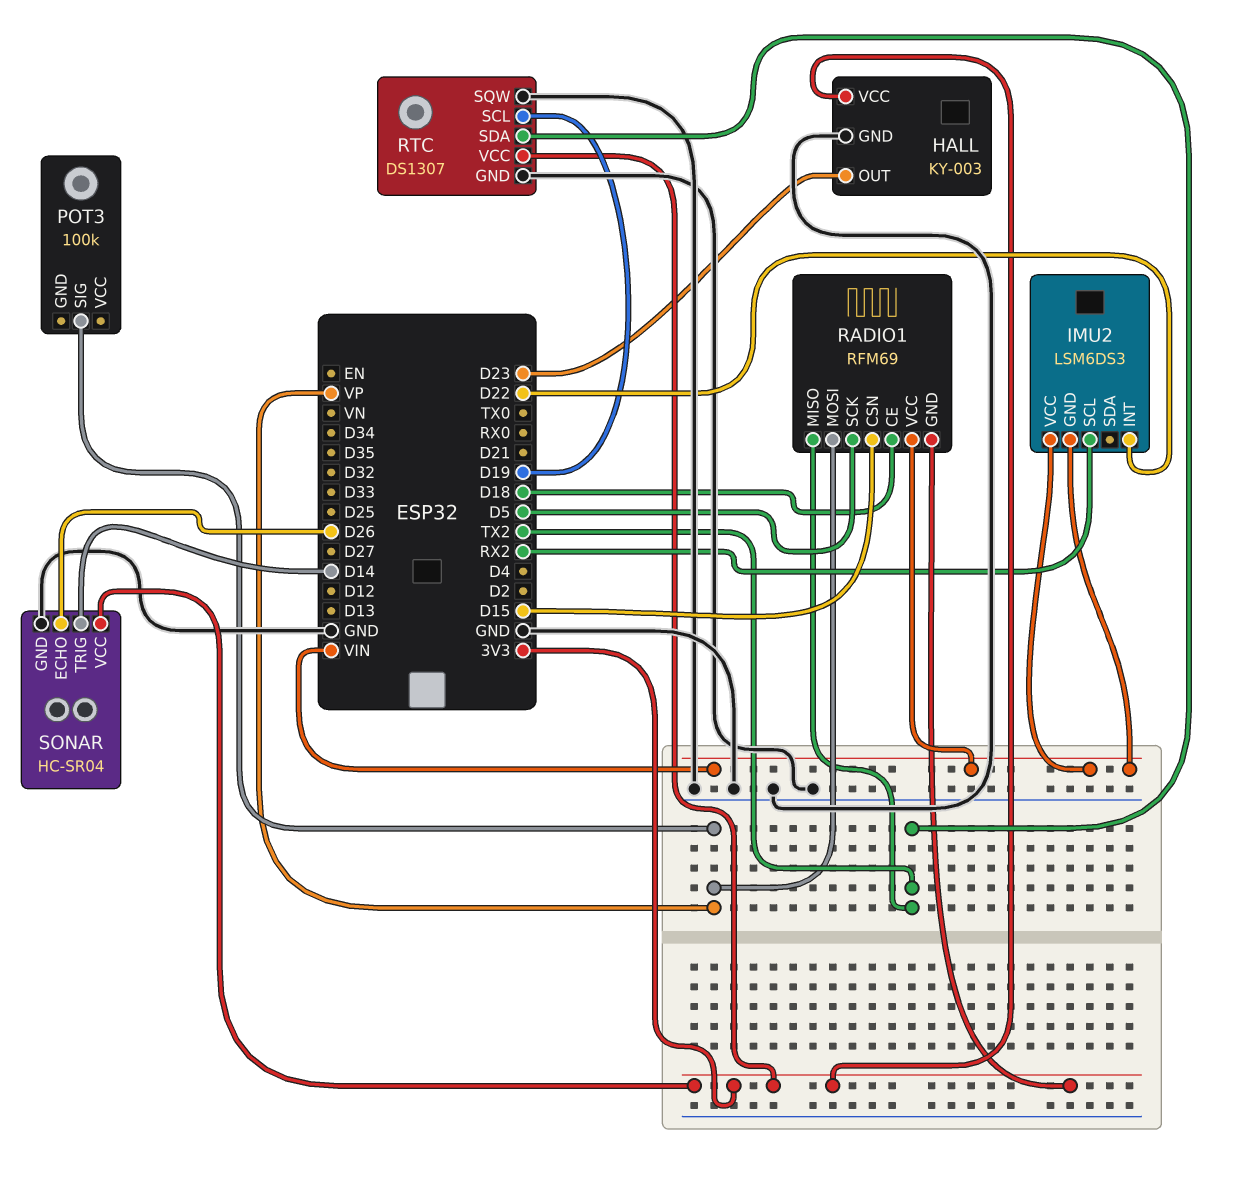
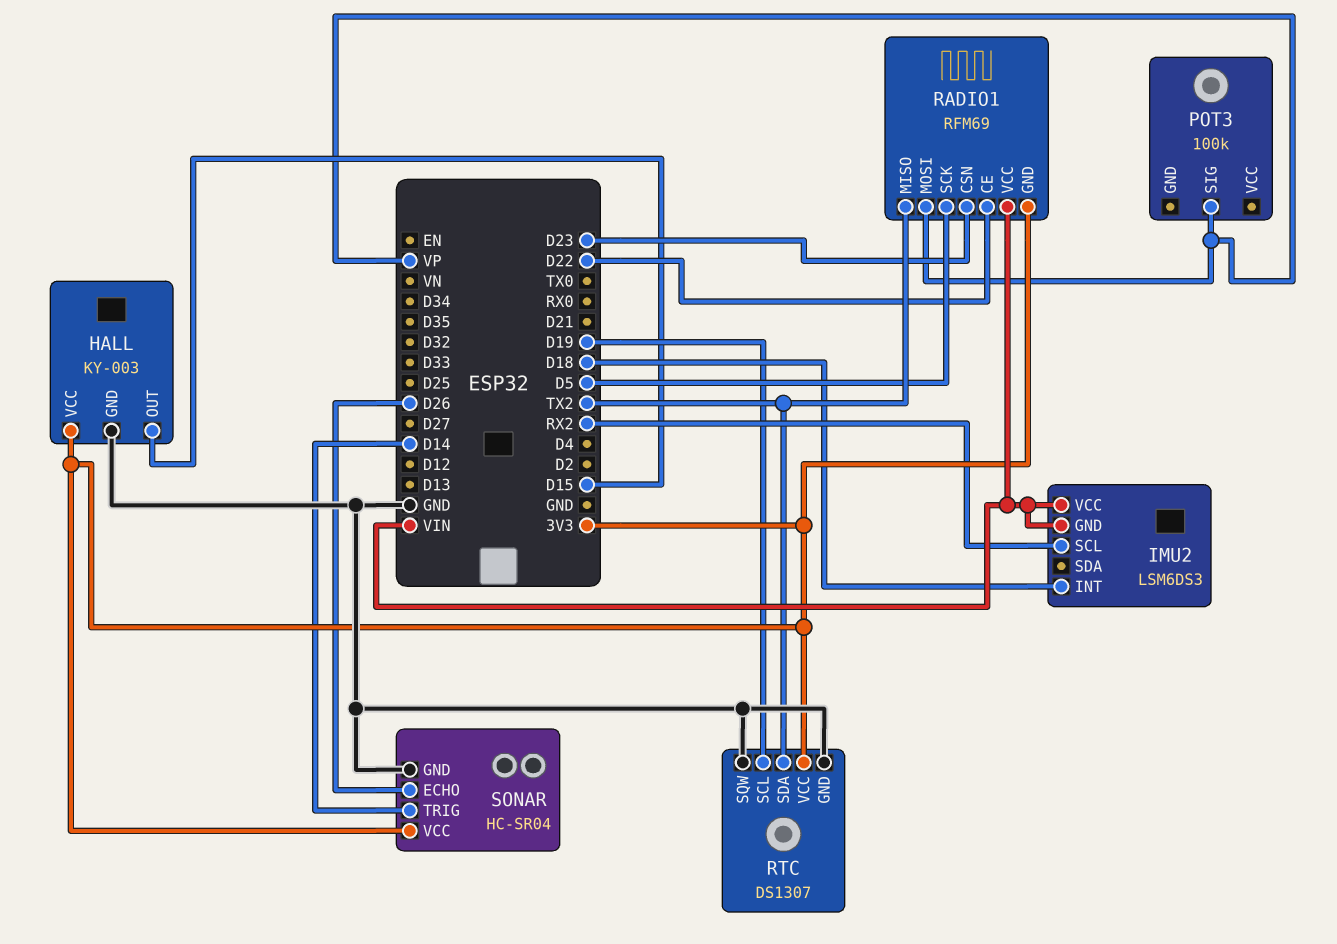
HALL pin OUT: D23 -> D15
IMU2 pin INT: D22 -> D18
RADIO1 pin CE: D18 -> D22
RADIO1 pin CSN: D15 -> D23

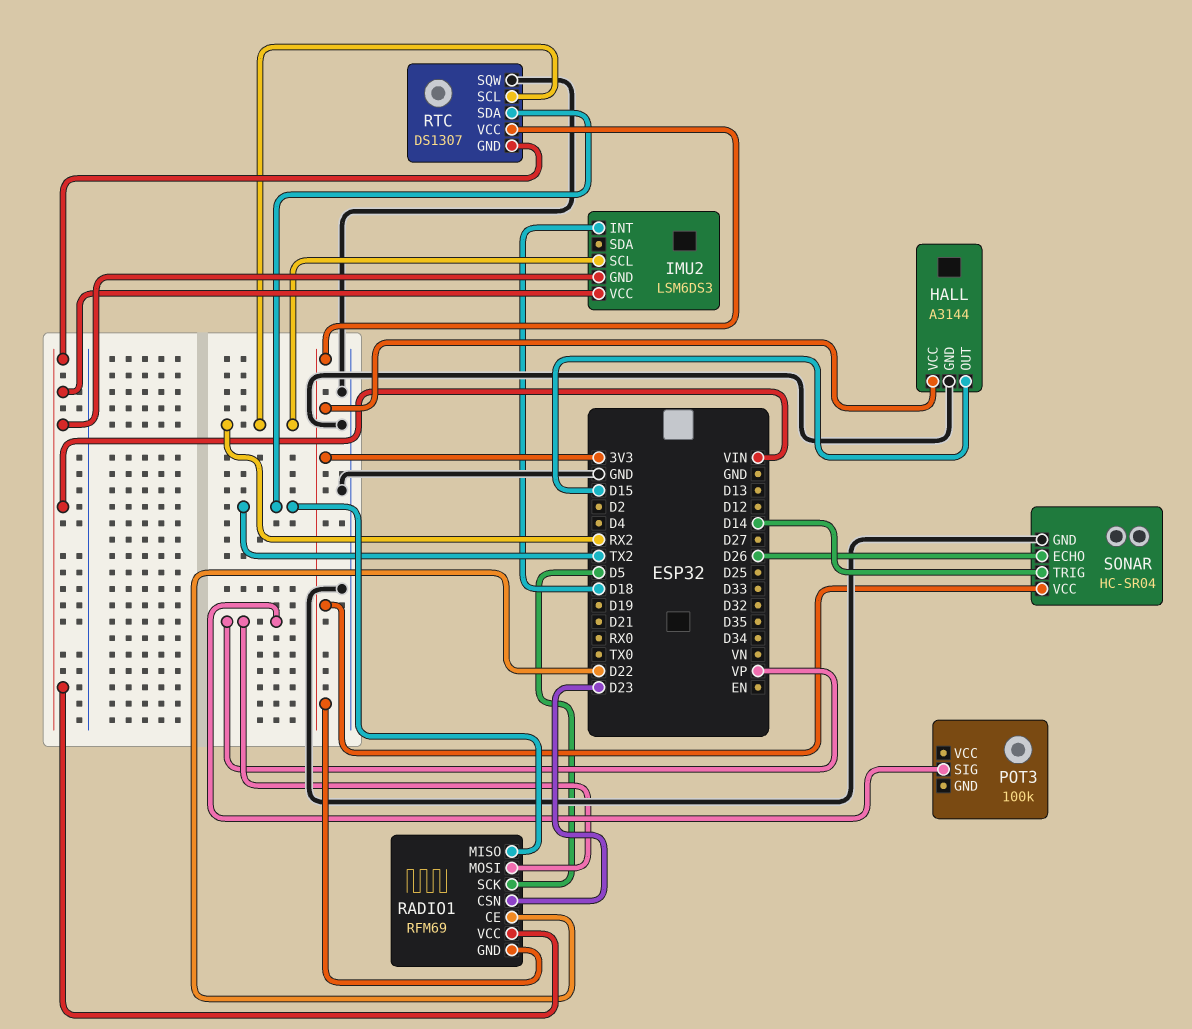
HALL: KY-003 -> A3144
RTC pin GND: GND -> VIN
RTC pin SCL: D19 -> RX2

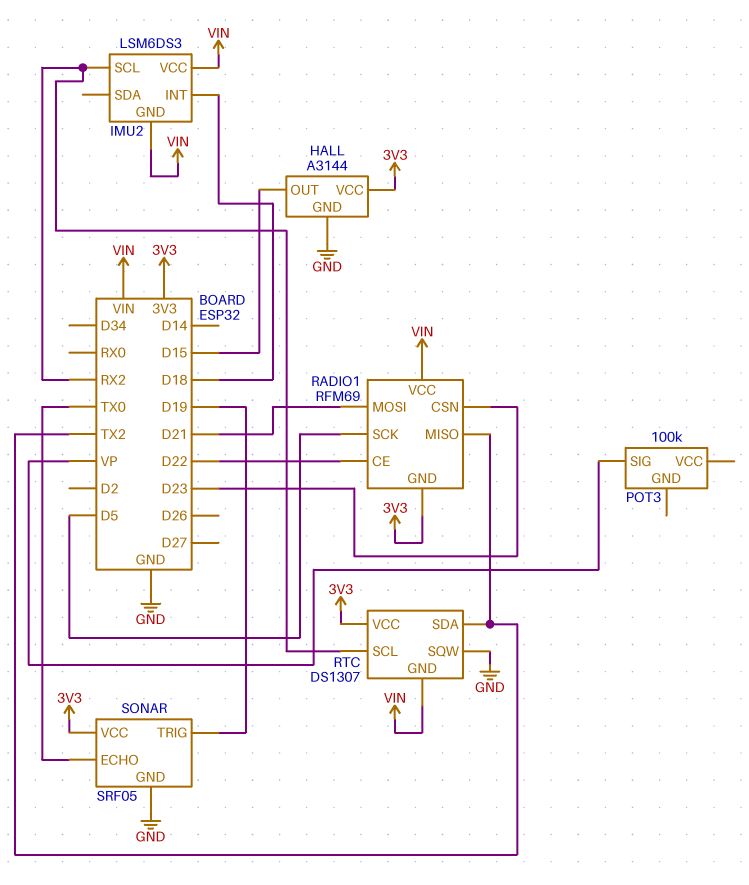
RADIO1 pin MOSI: VP -> D21
SONAR: HC-SR04 -> SRF05
SONAR pin ECHO: D26 -> TX0
SONAR pin TRIG: D14 -> D19

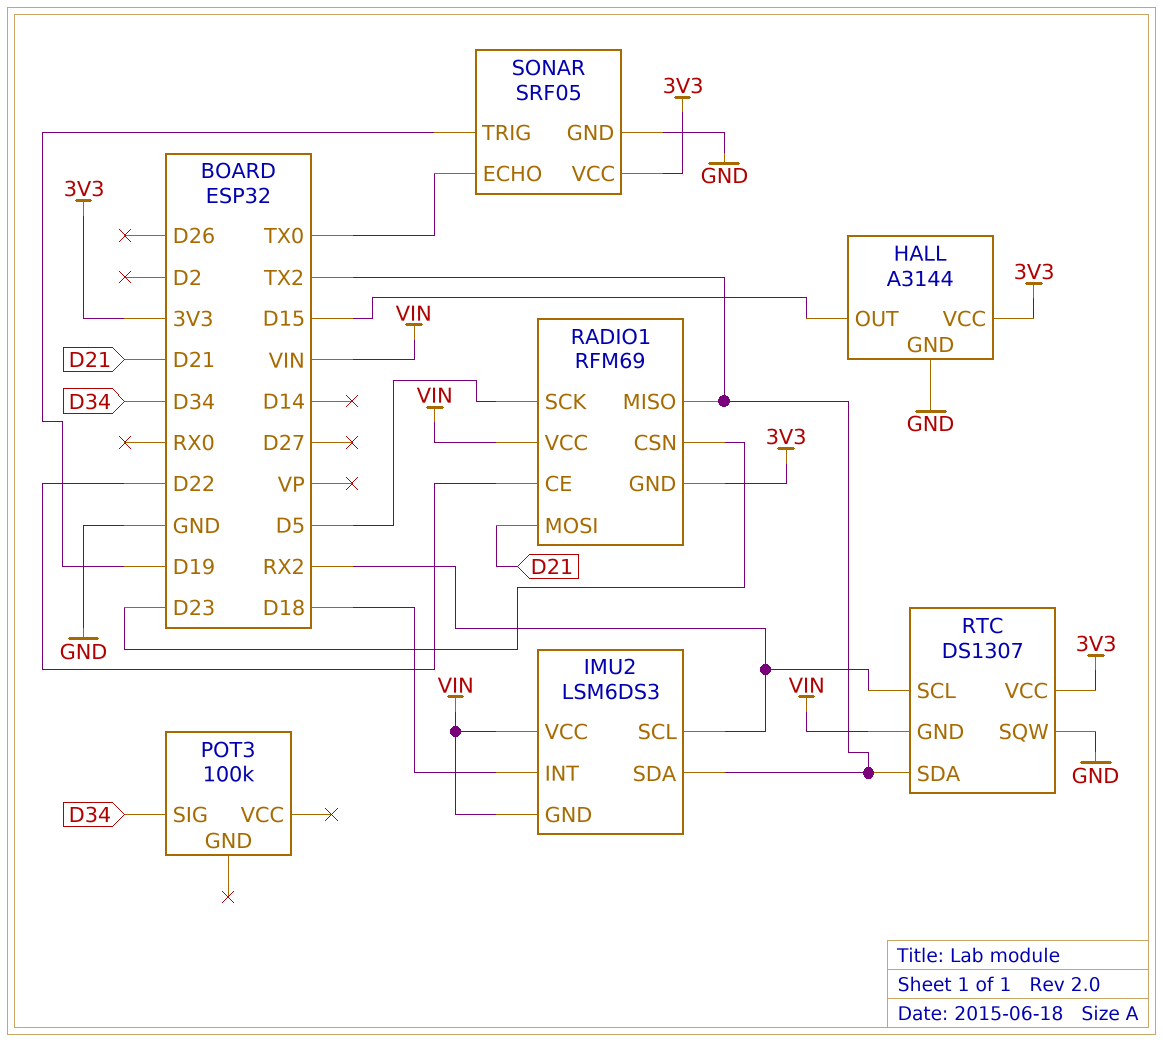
IMU2 pin SDA: none -> TX2
POT3 pin SIG: VP -> D34

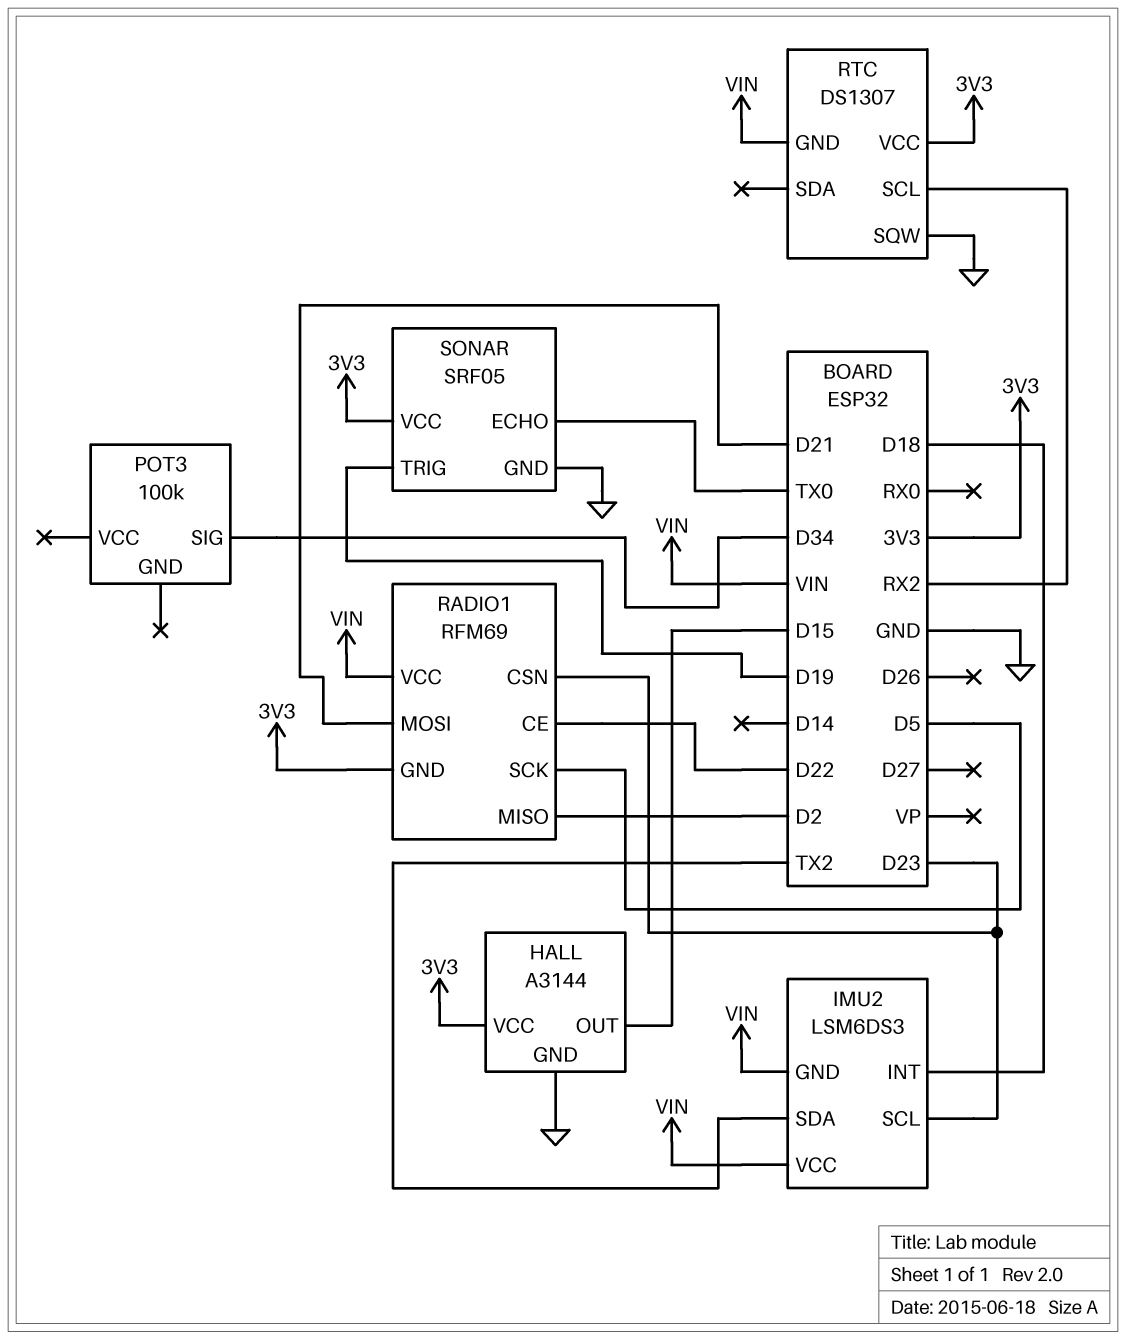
IMU2 pin SCL: RX2 -> D23
RADIO1 pin MISO: TX2 -> D2
RTC pin SDA: TX2 -> none

